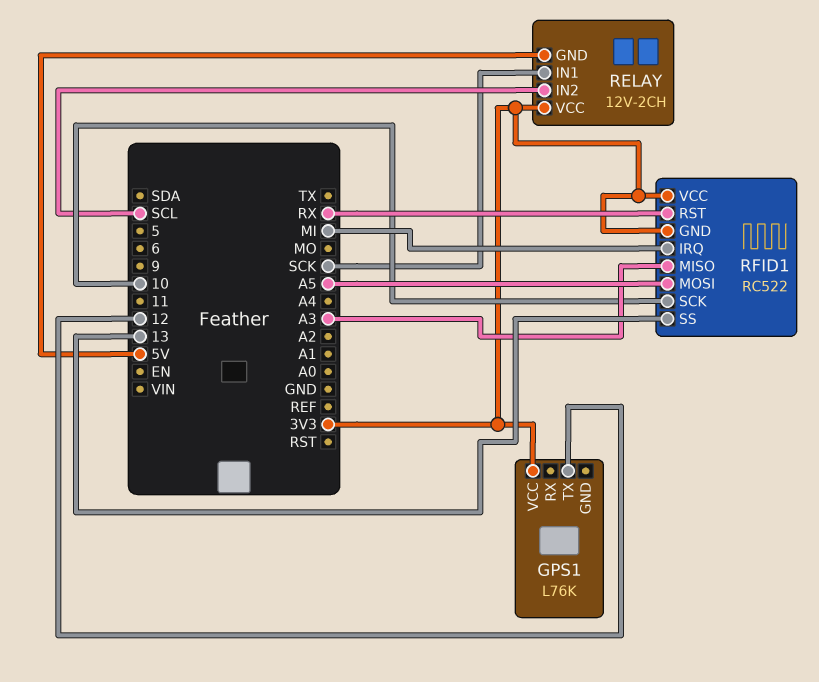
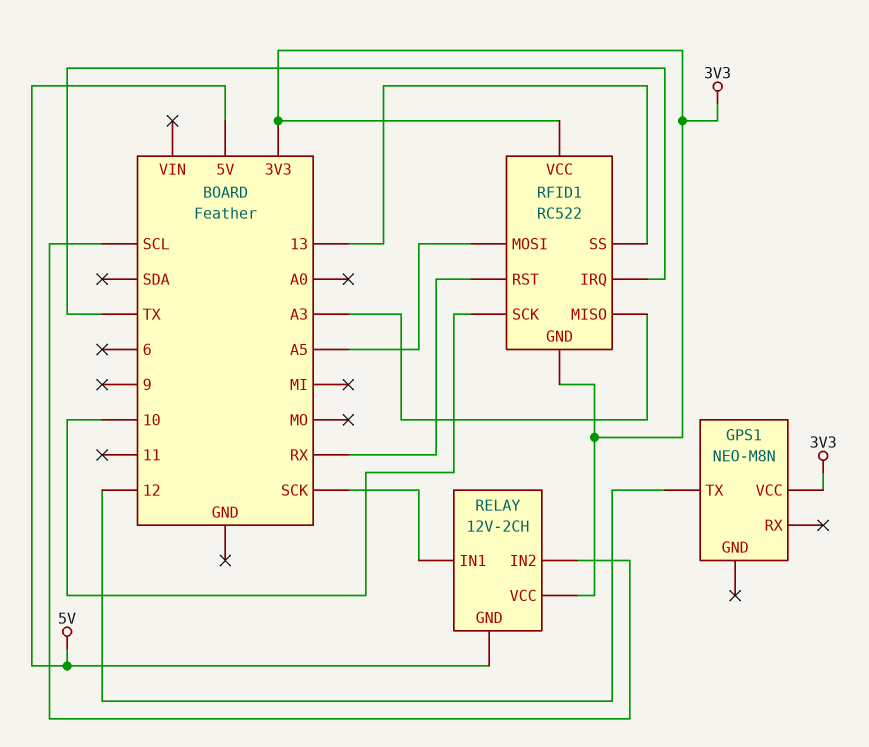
GPS1: L76K -> NEO-M8N
RFID1 pin IRQ: MI -> TX

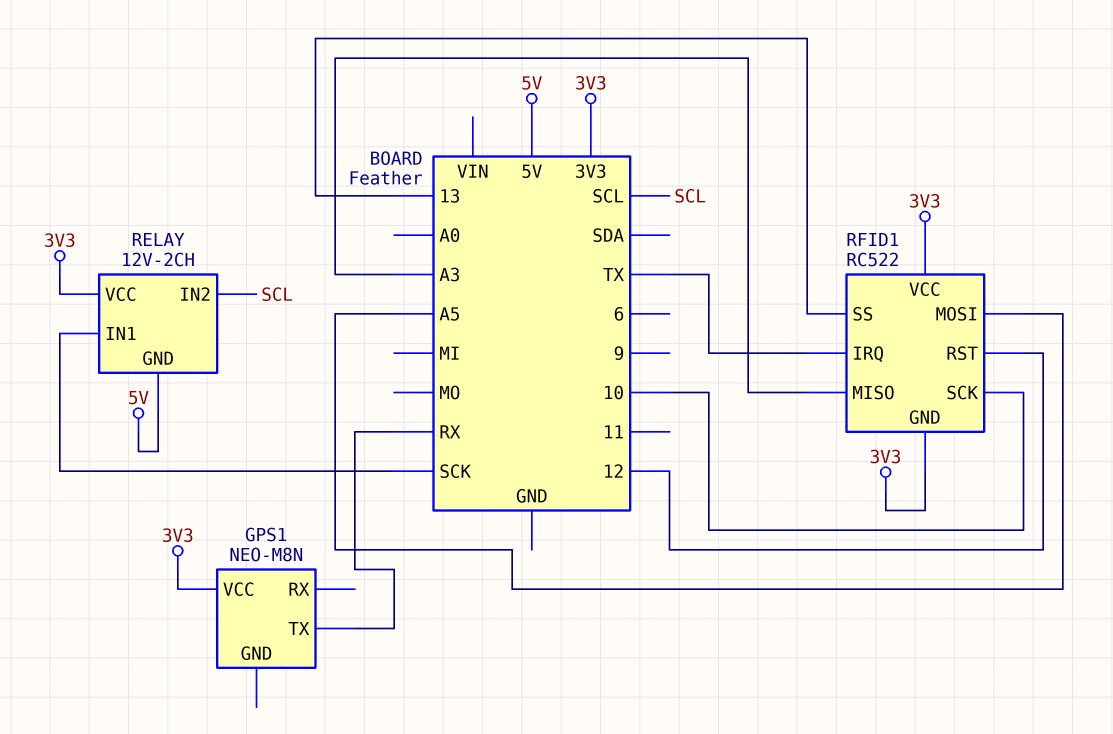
GPS1 pin TX: 12 -> RX
RFID1 pin RST: RX -> 12

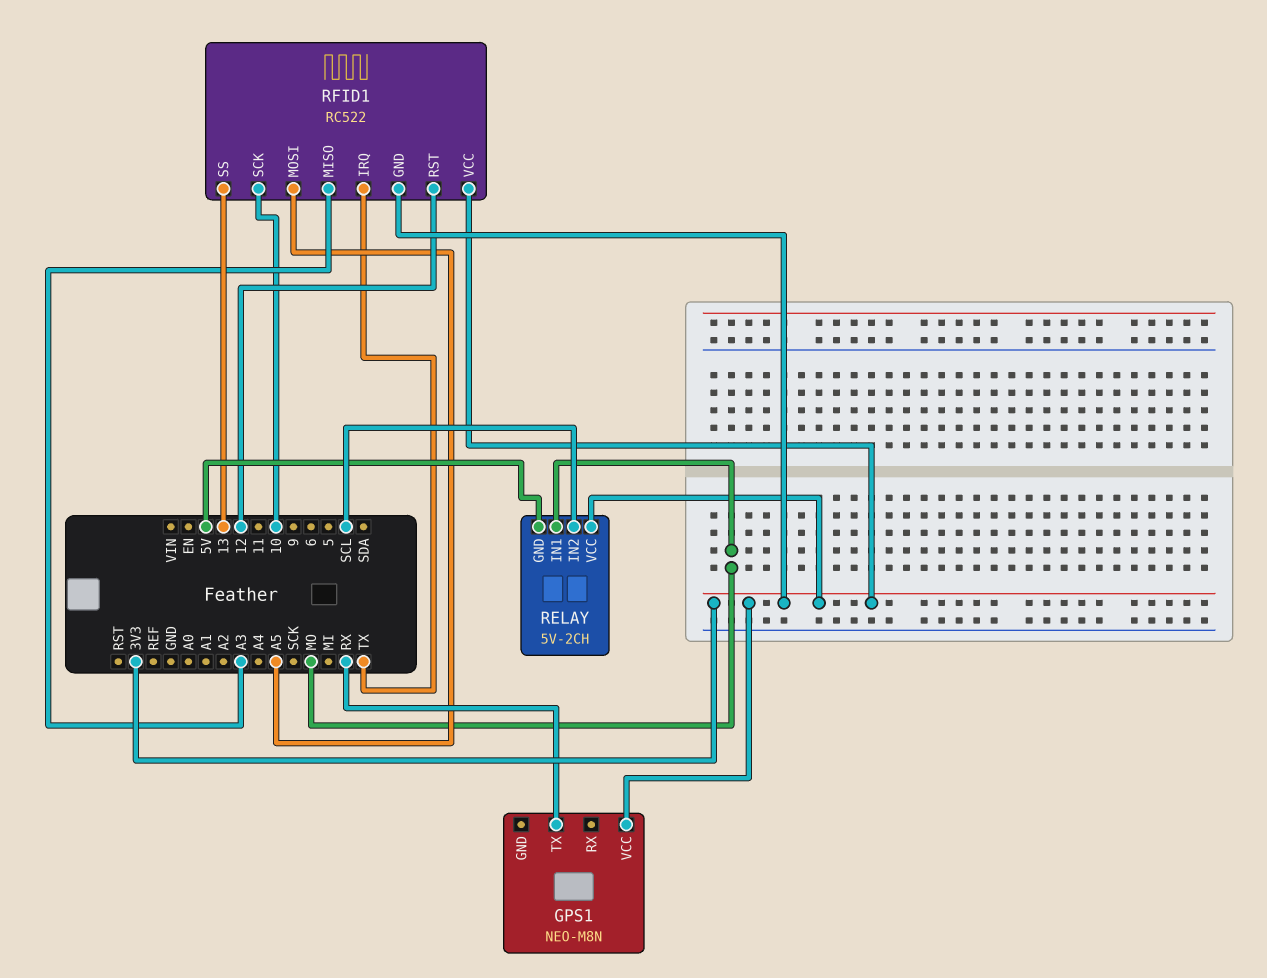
RELAY: 12V-2CH -> 5V-2CH
RELAY pin IN1: SCK -> MO

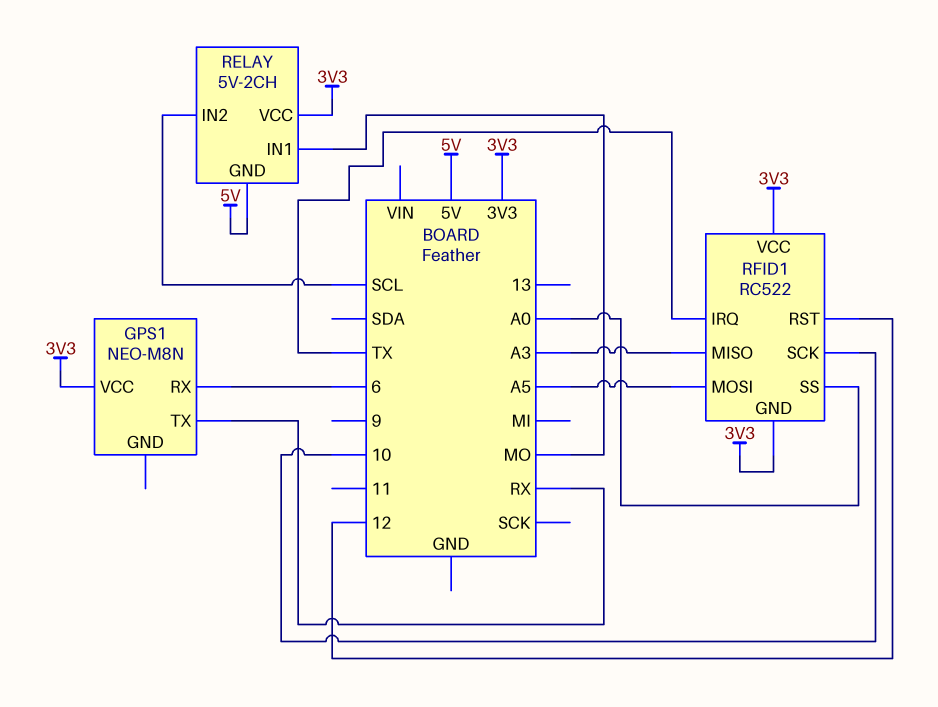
GPS1 pin RX: none -> 6
RFID1 pin SS: 13 -> A0

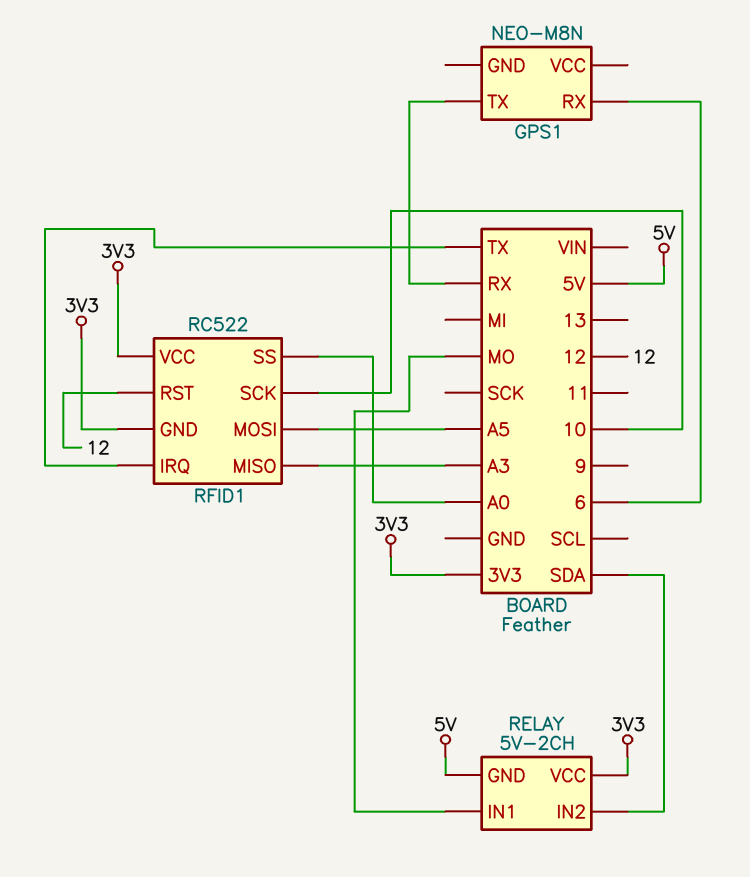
GPS1 pin VCC: 3V3 -> none
RELAY pin IN2: SCL -> SDA

